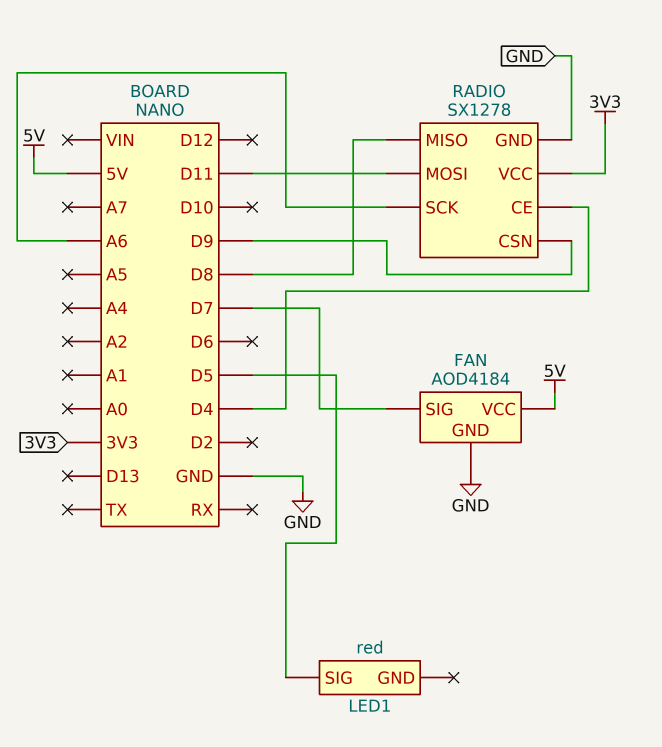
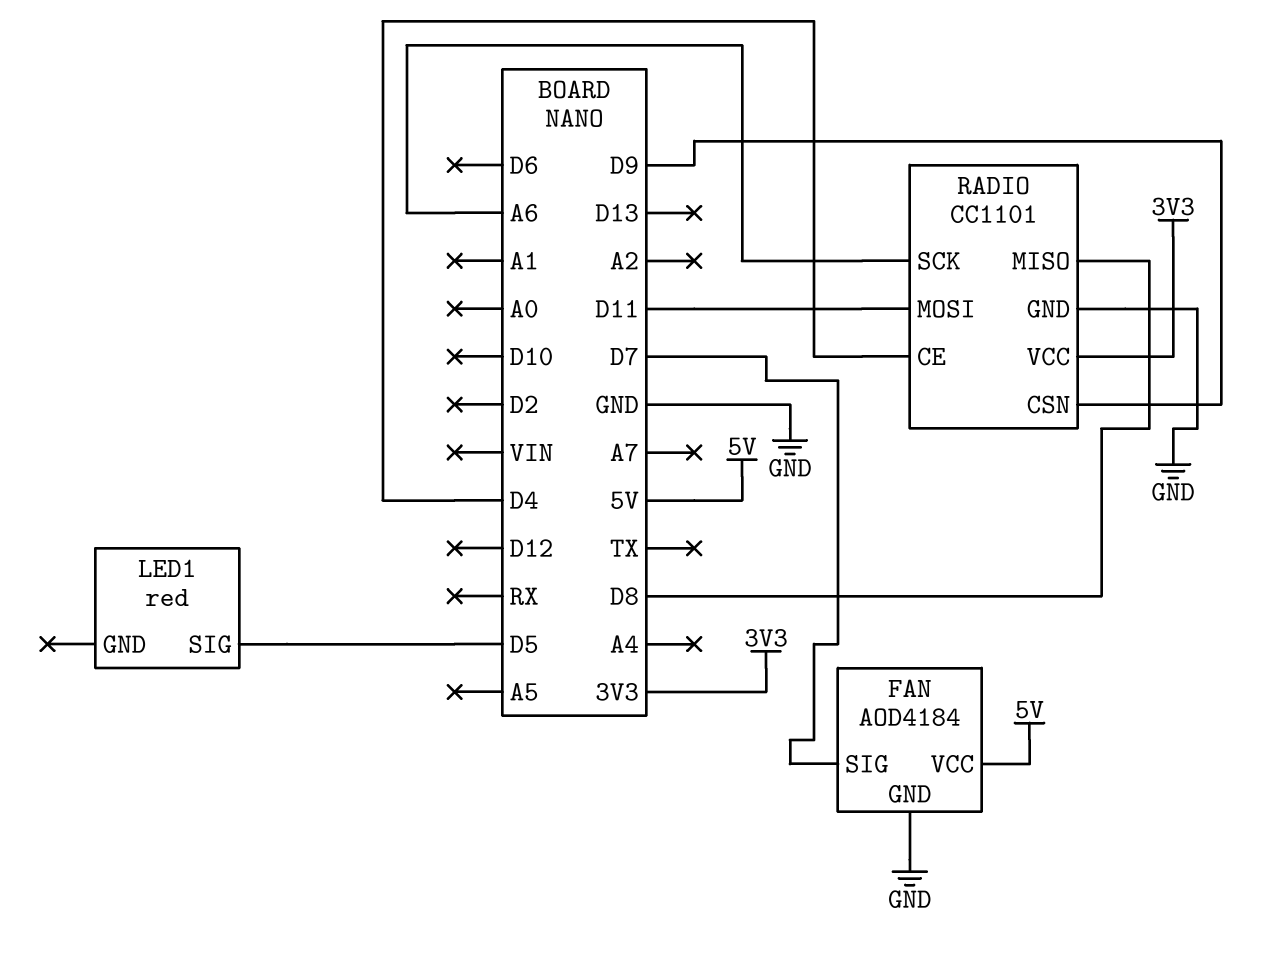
RADIO: SX1278 -> CC1101

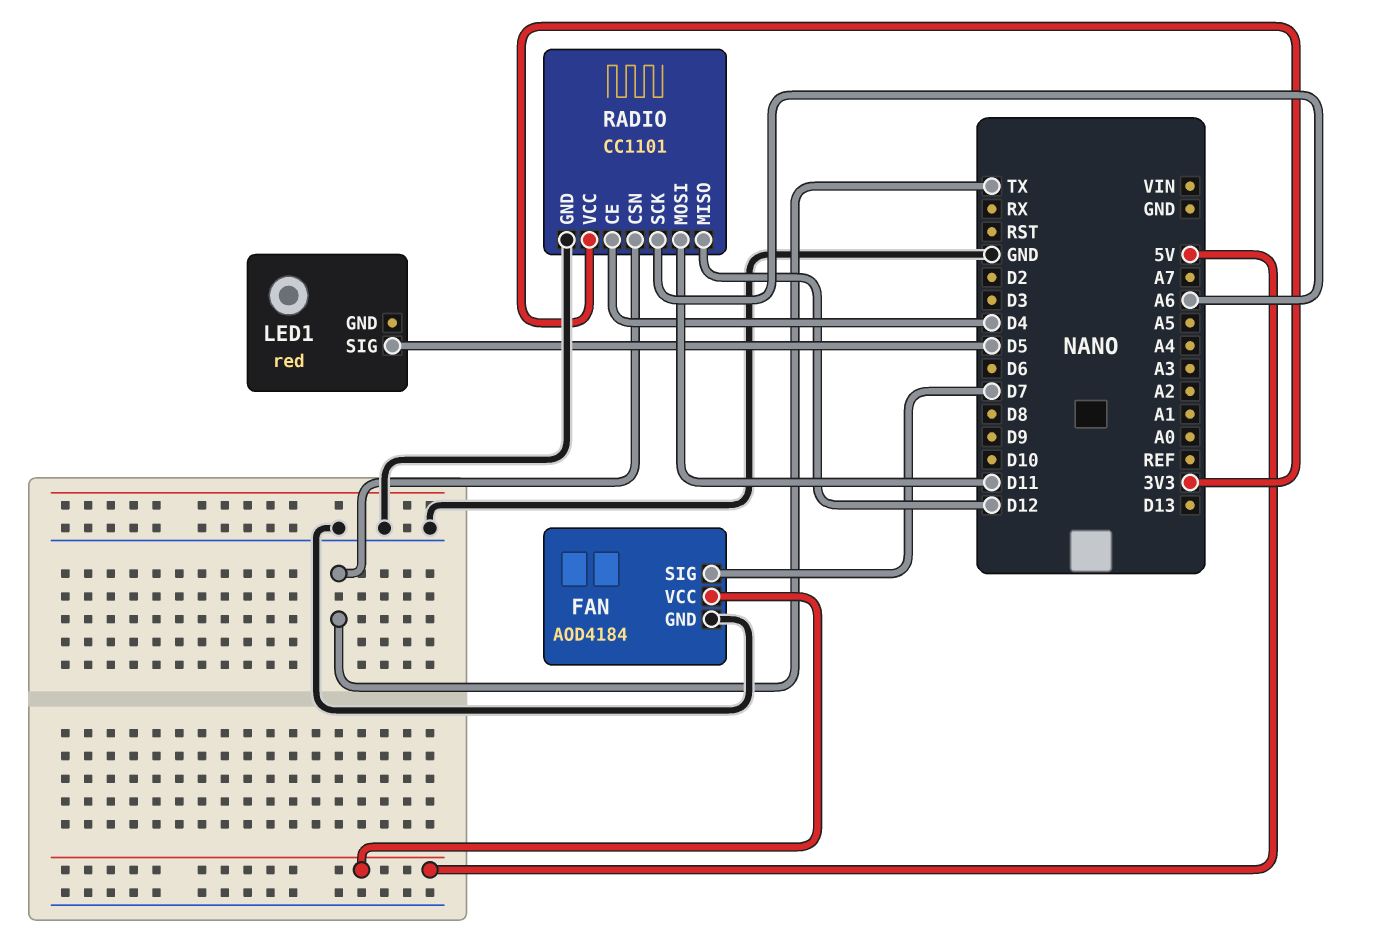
RADIO pin CSN: D9 -> TX
RADIO pin MISO: D8 -> D12

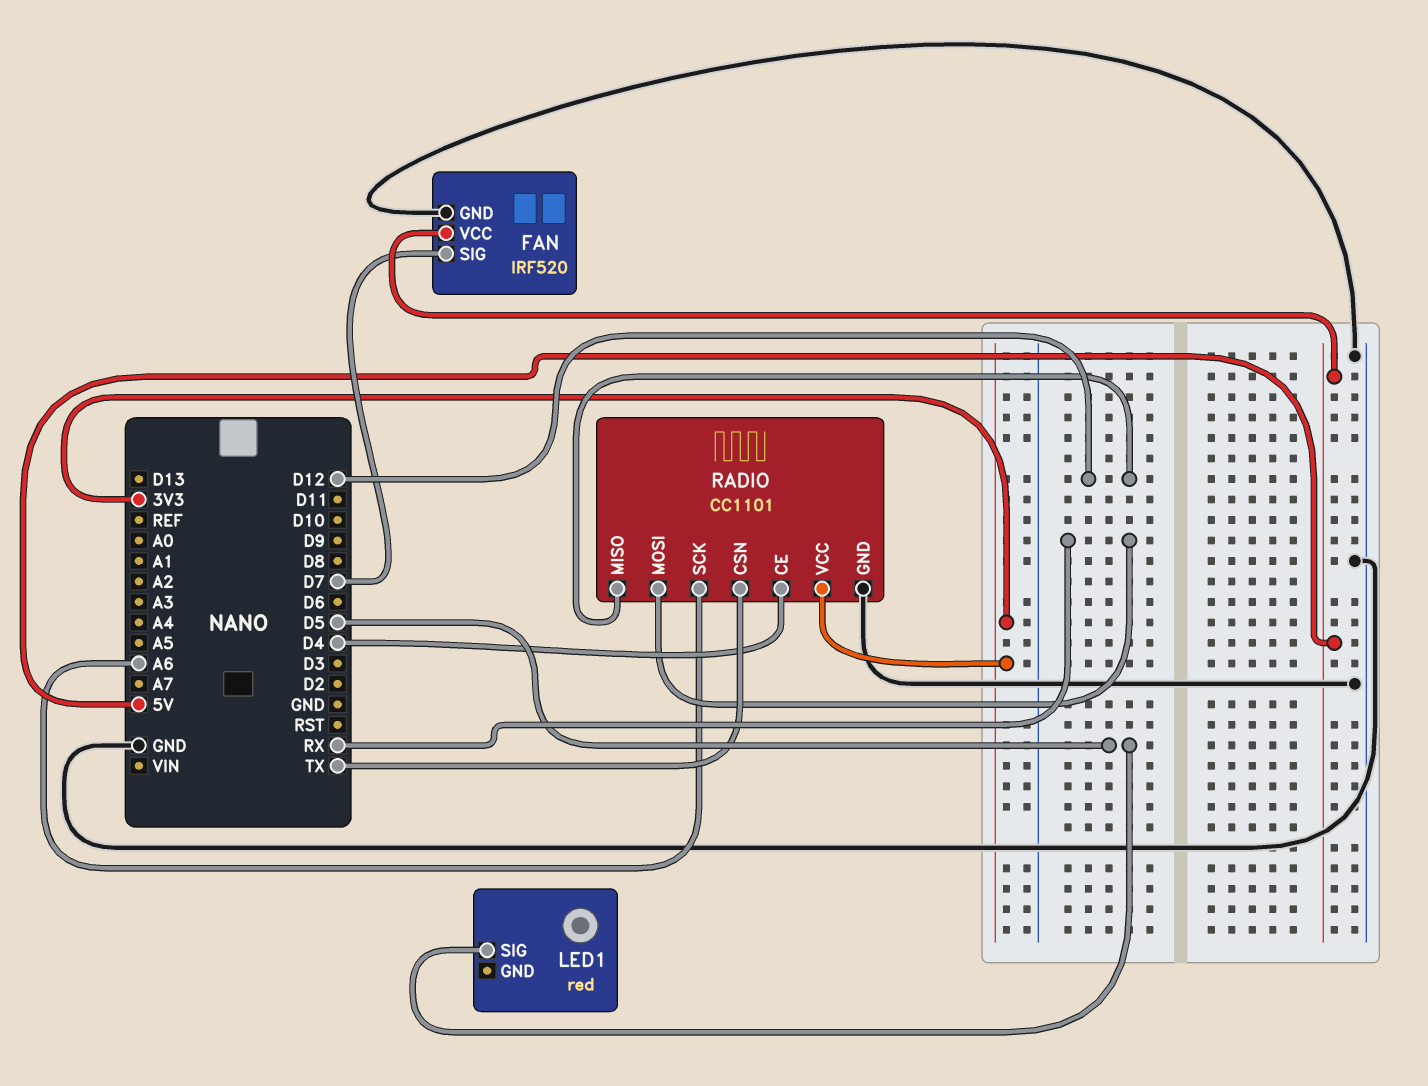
FAN: AOD4184 -> IRF520
RADIO pin MOSI: D11 -> RX

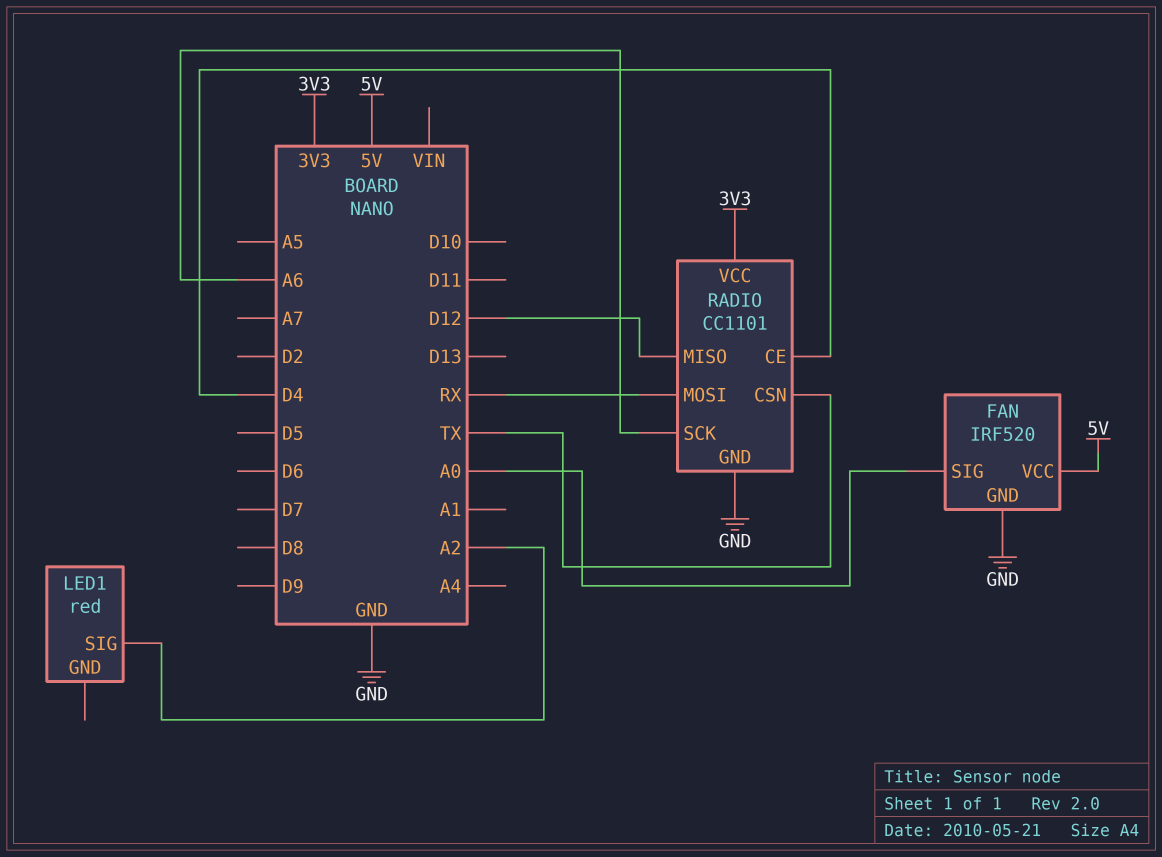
FAN pin SIG: D7 -> A0
LED1 pin SIG: D5 -> A2

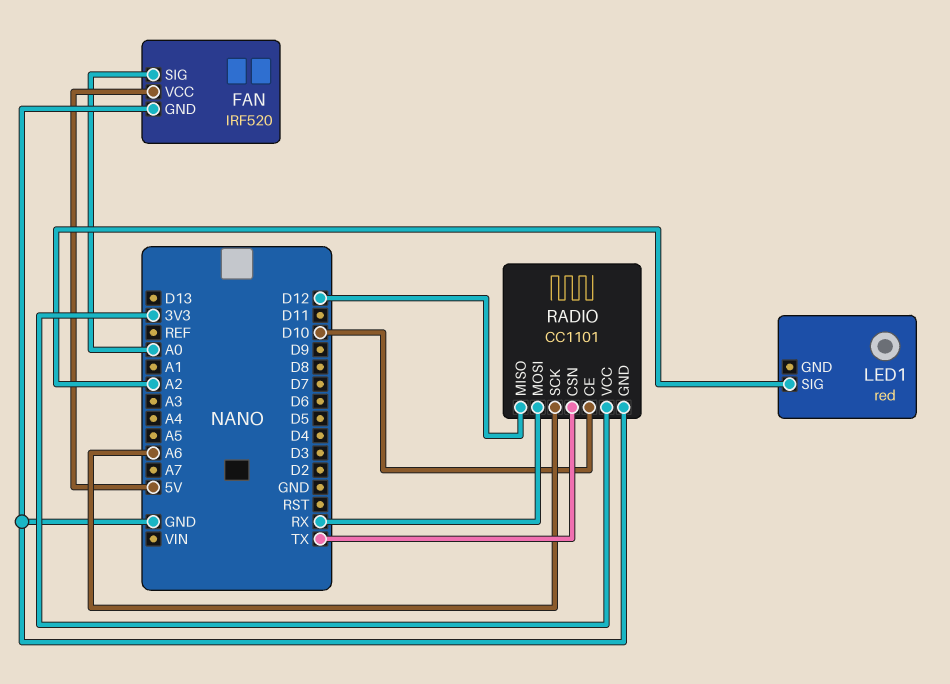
RADIO pin CE: D4 -> D10

